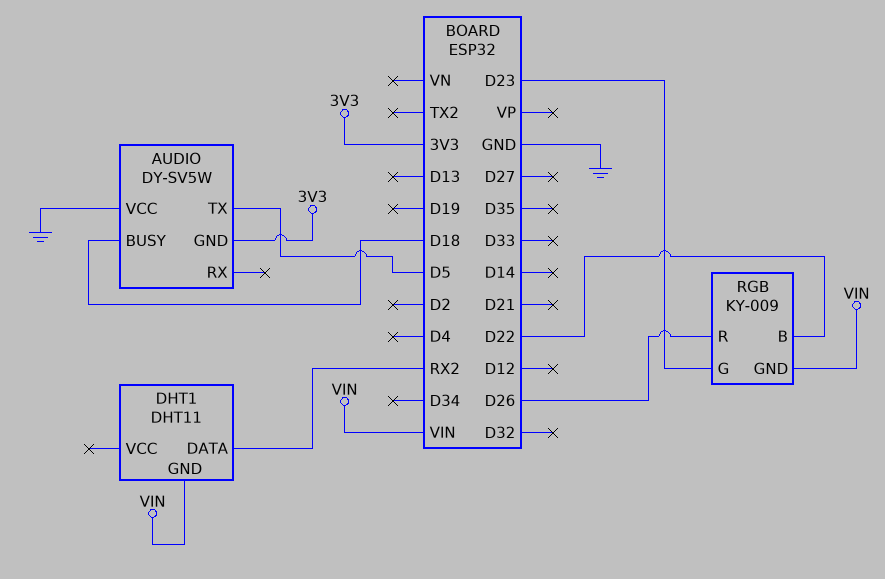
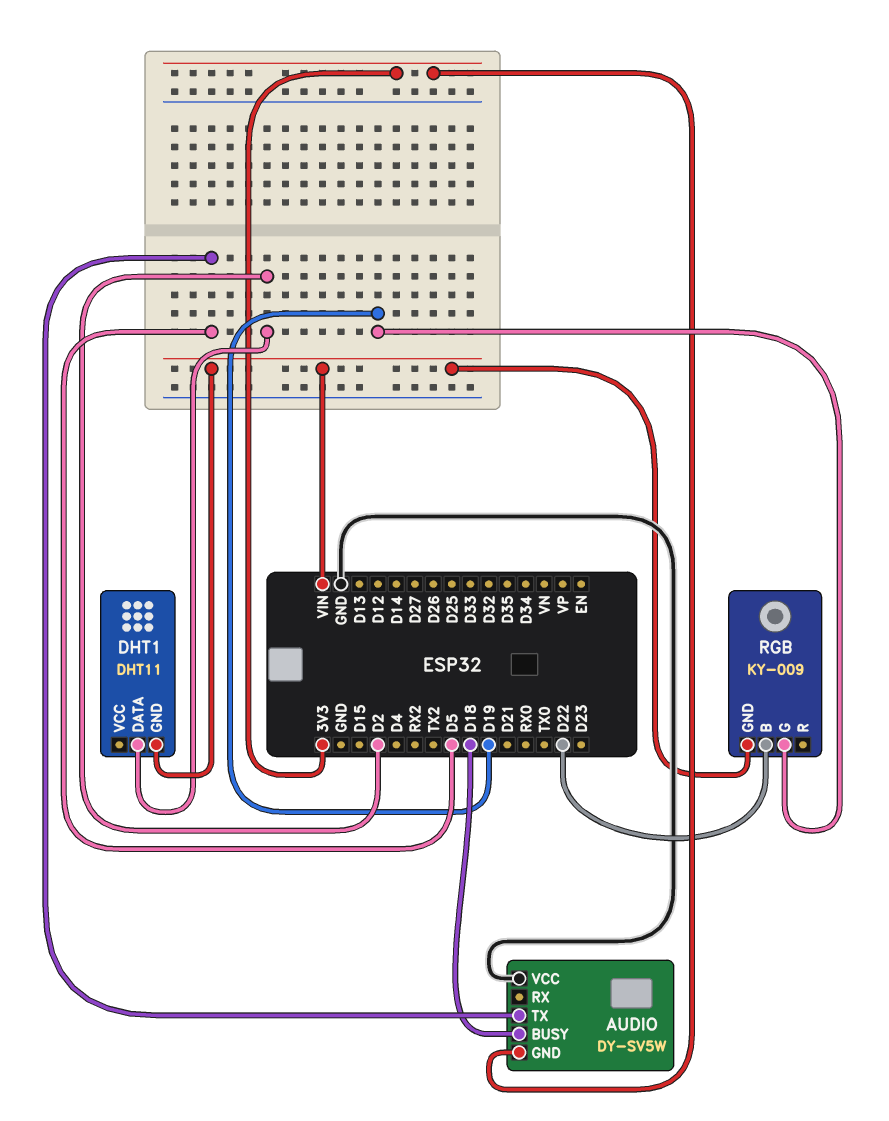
DHT1 pin DATA: RX2 -> D2
RGB pin G: D23 -> D19
RGB pin R: D26 -> none

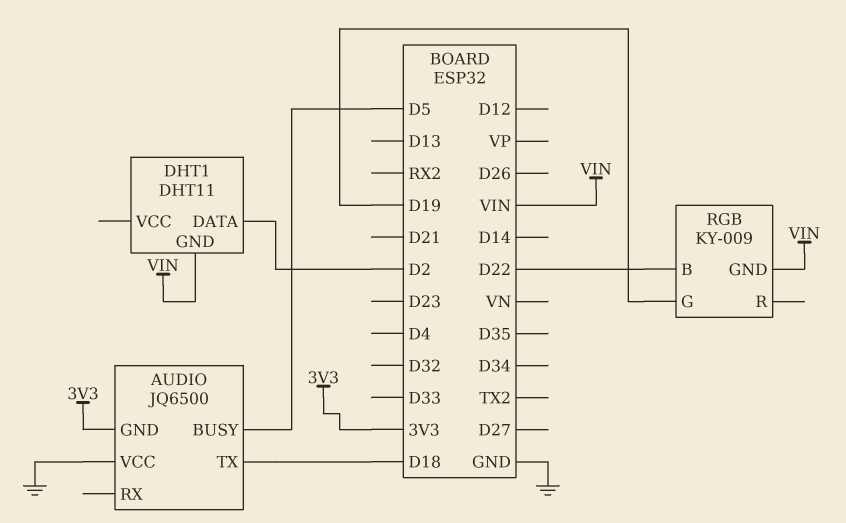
AUDIO: DY-SV5W -> JQ6500
AUDIO pin BUSY: D18 -> D5
AUDIO pin TX: D5 -> D18

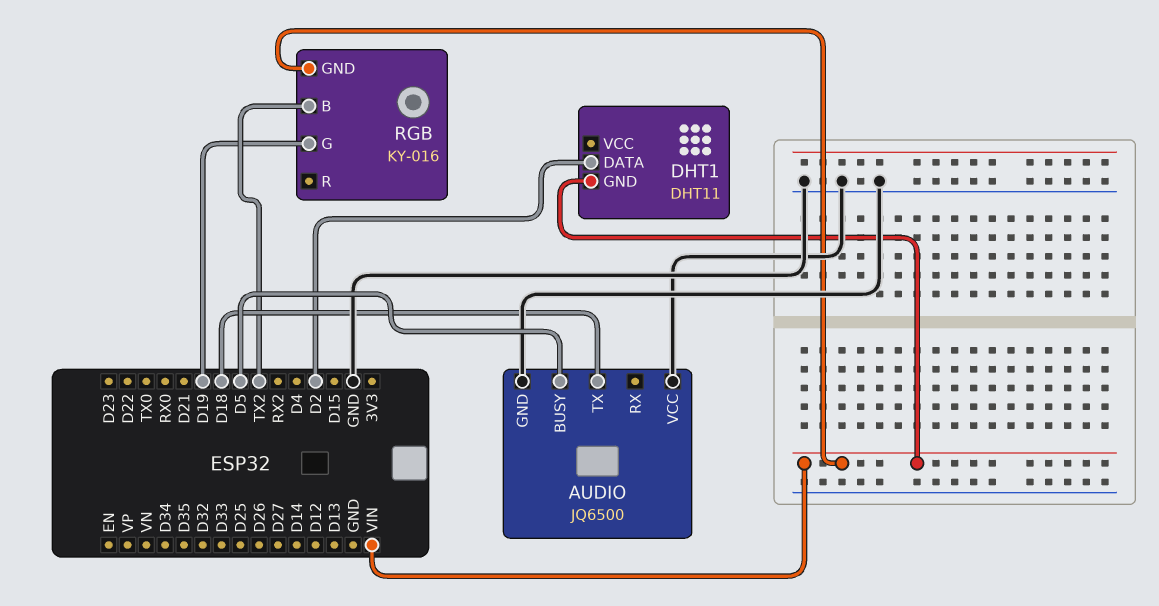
AUDIO pin GND: 3V3 -> GND
RGB: KY-009 -> KY-016
RGB pin B: D22 -> TX2

